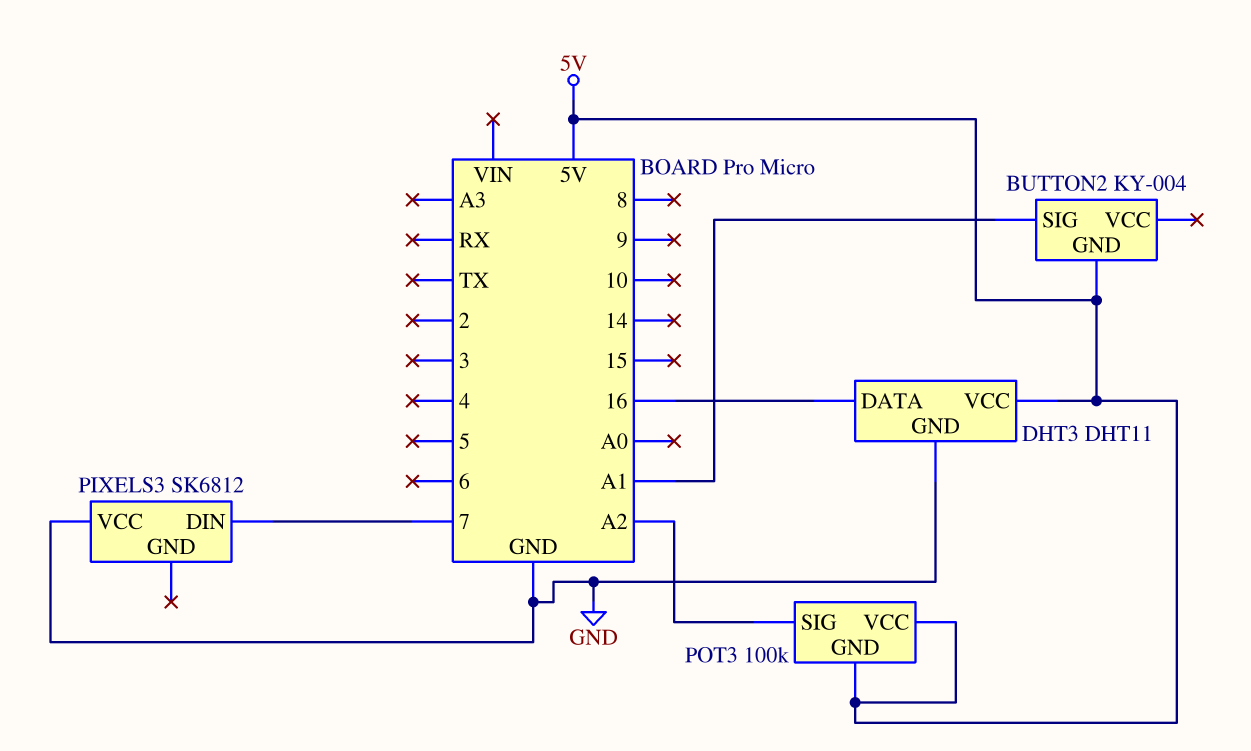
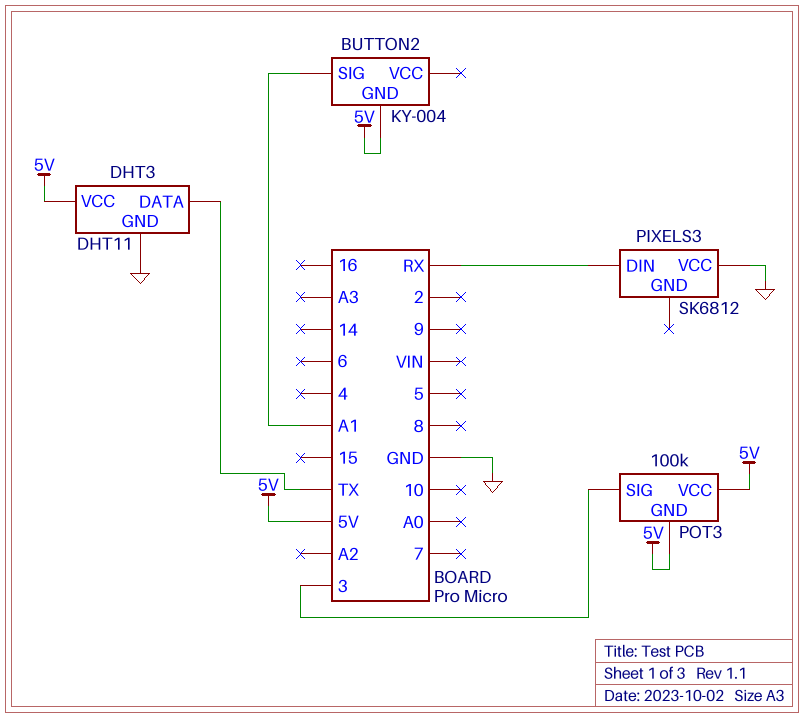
DHT3 pin DATA: 16 -> TX
PIXELS3 pin DIN: 7 -> RX
POT3 pin SIG: A2 -> 3

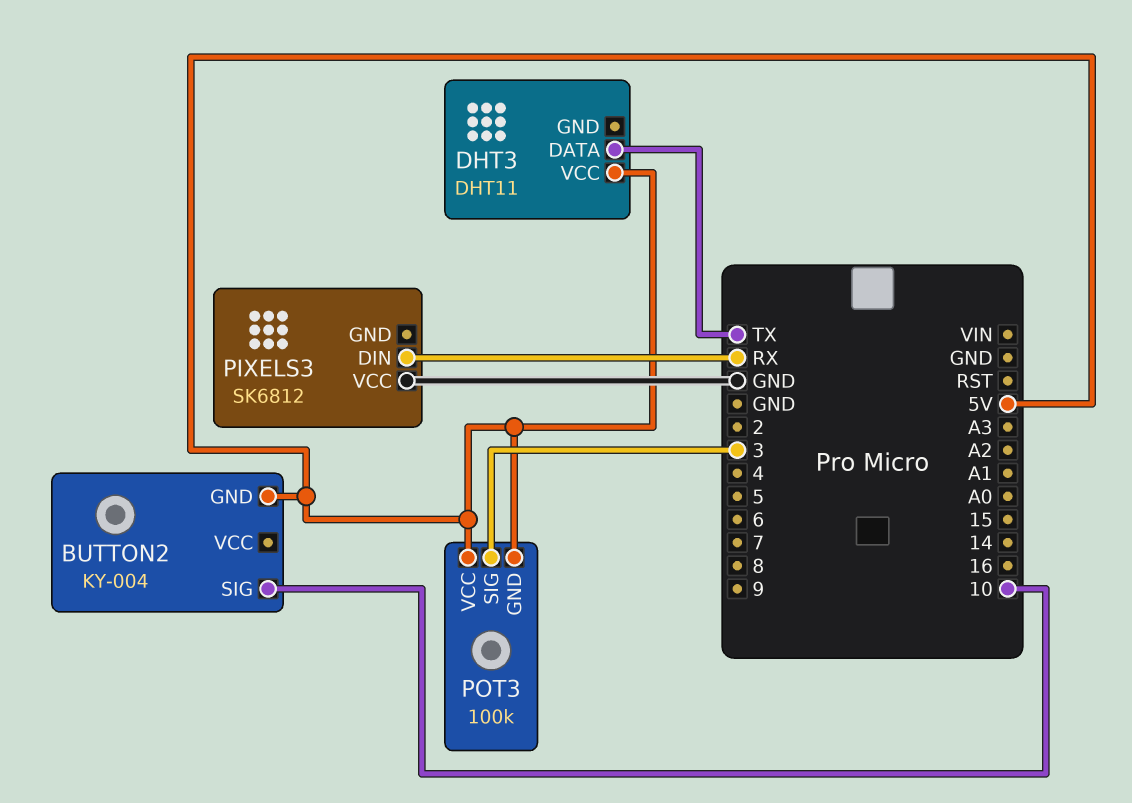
BUTTON2 pin SIG: A1 -> 10
DHT3 pin GND: GND -> none

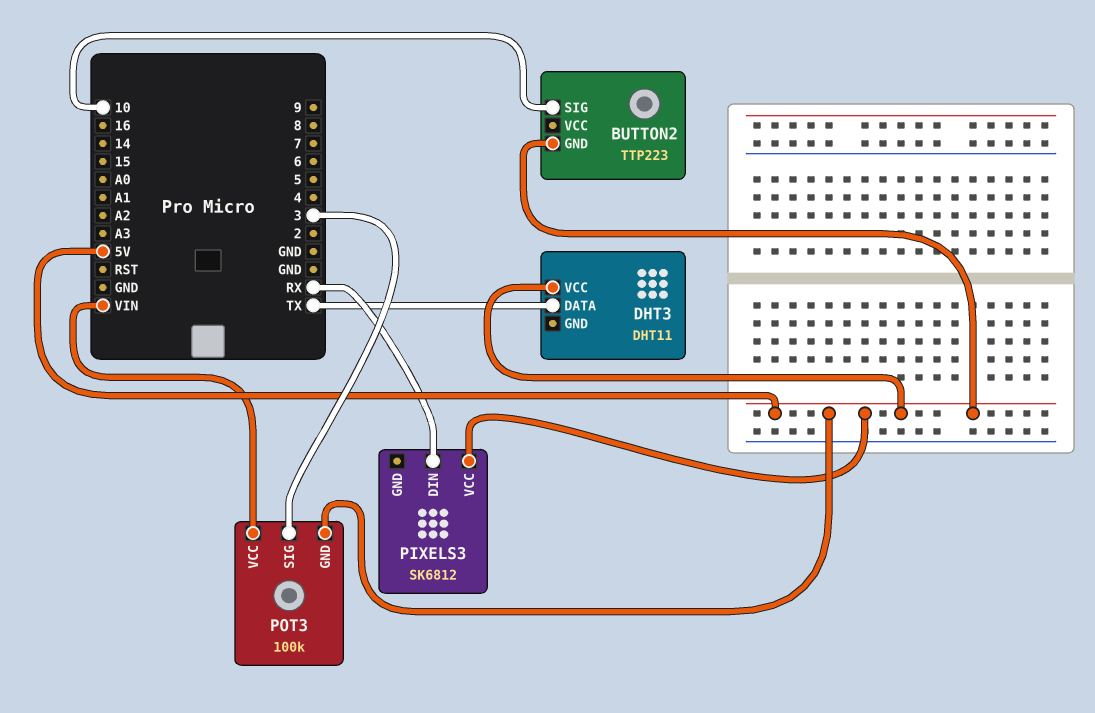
BUTTON2: KY-004 -> TTP223
PIXELS3 pin VCC: GND -> 5V
POT3 pin VCC: 5V -> VIN

